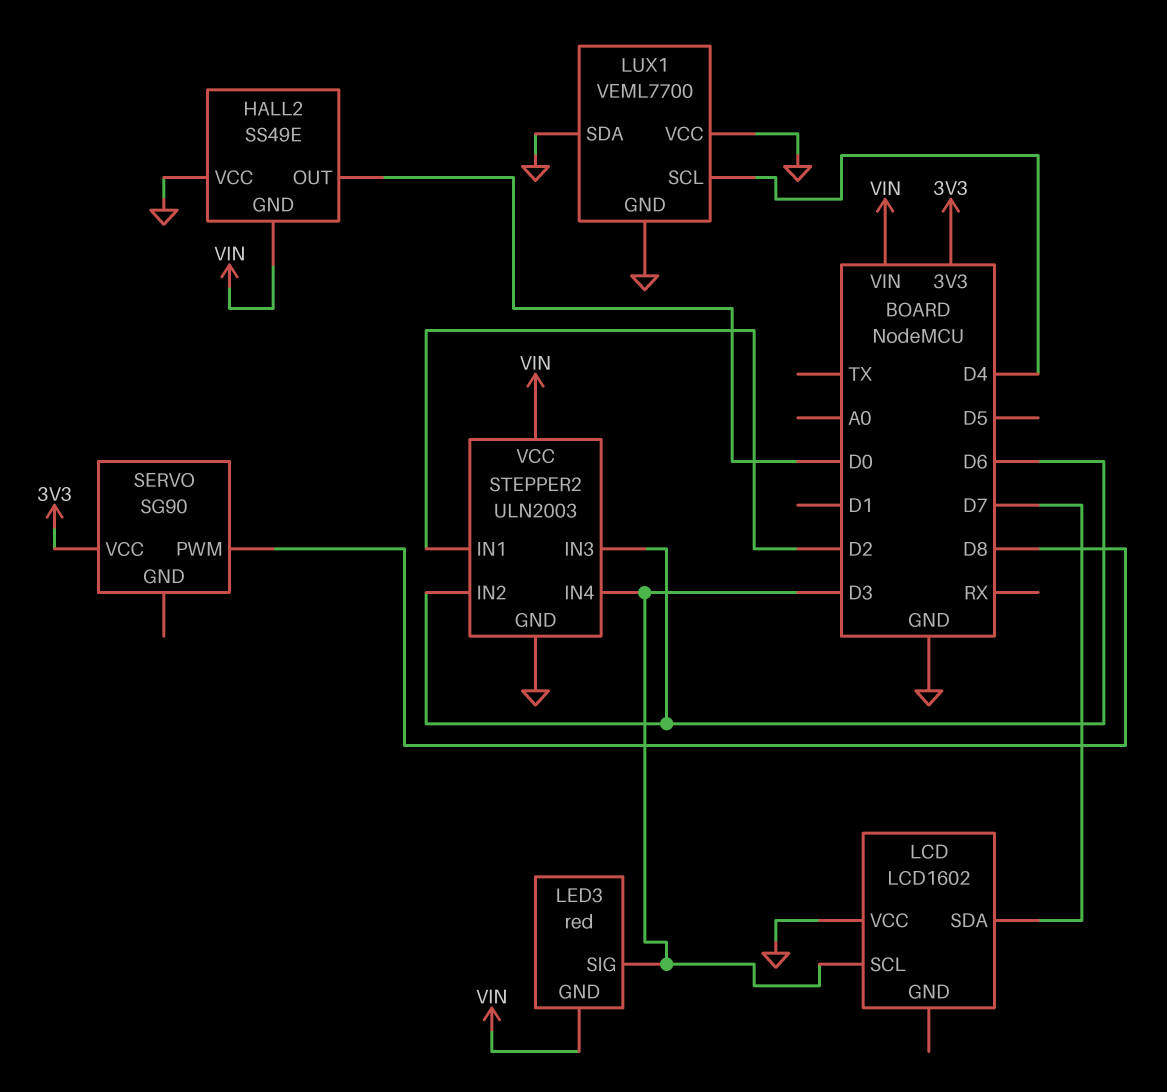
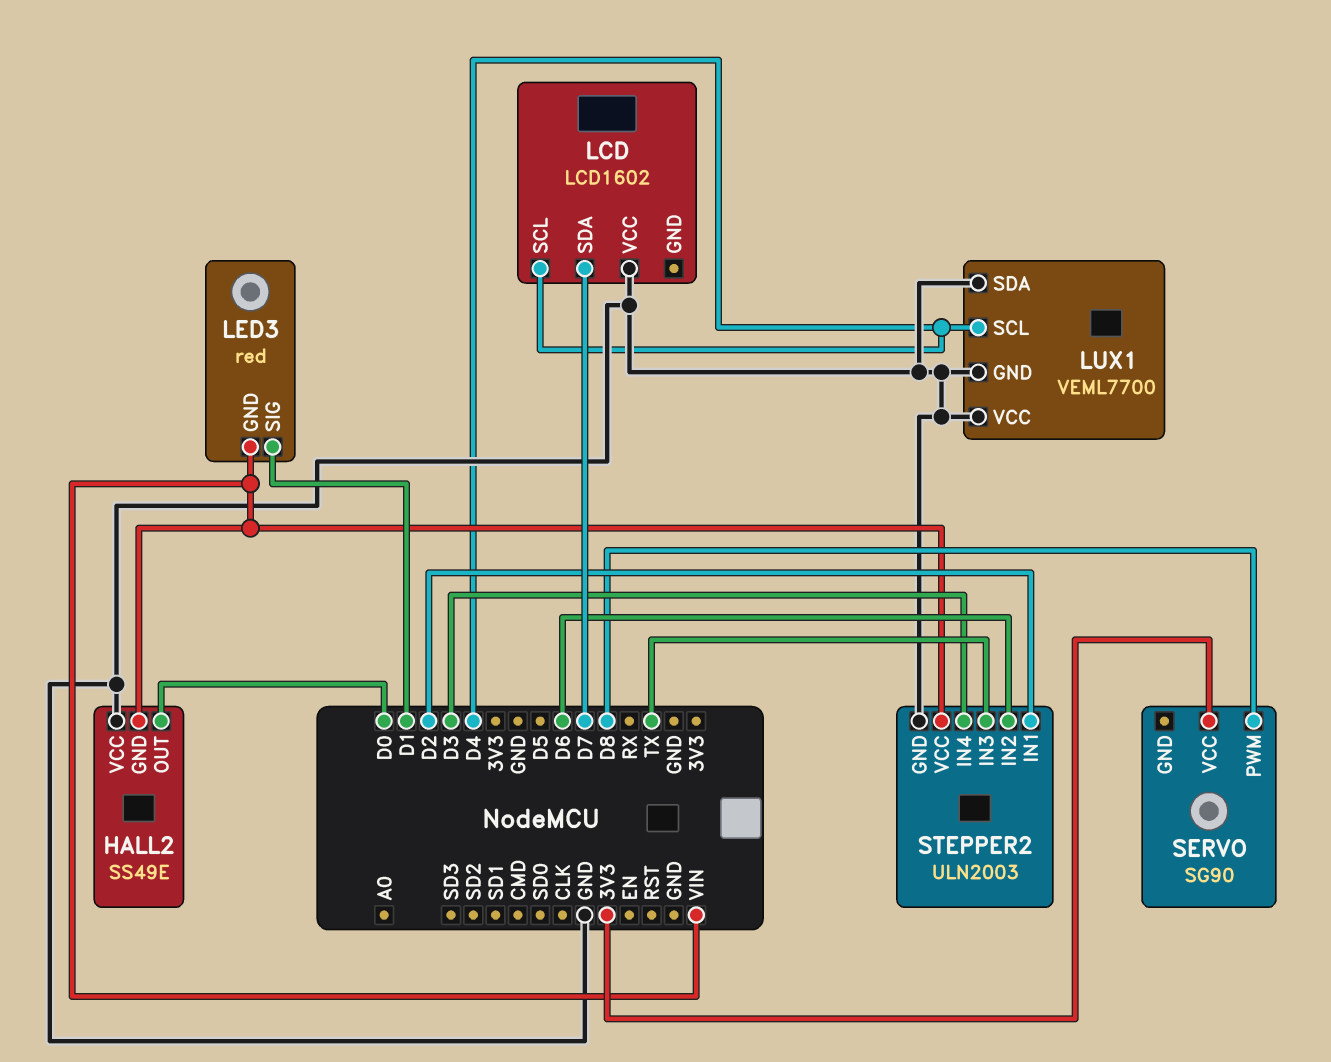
LCD pin SCL: D3 -> D4
LED3 pin SIG: D3 -> D1
STEPPER2 pin IN3: D6 -> TX

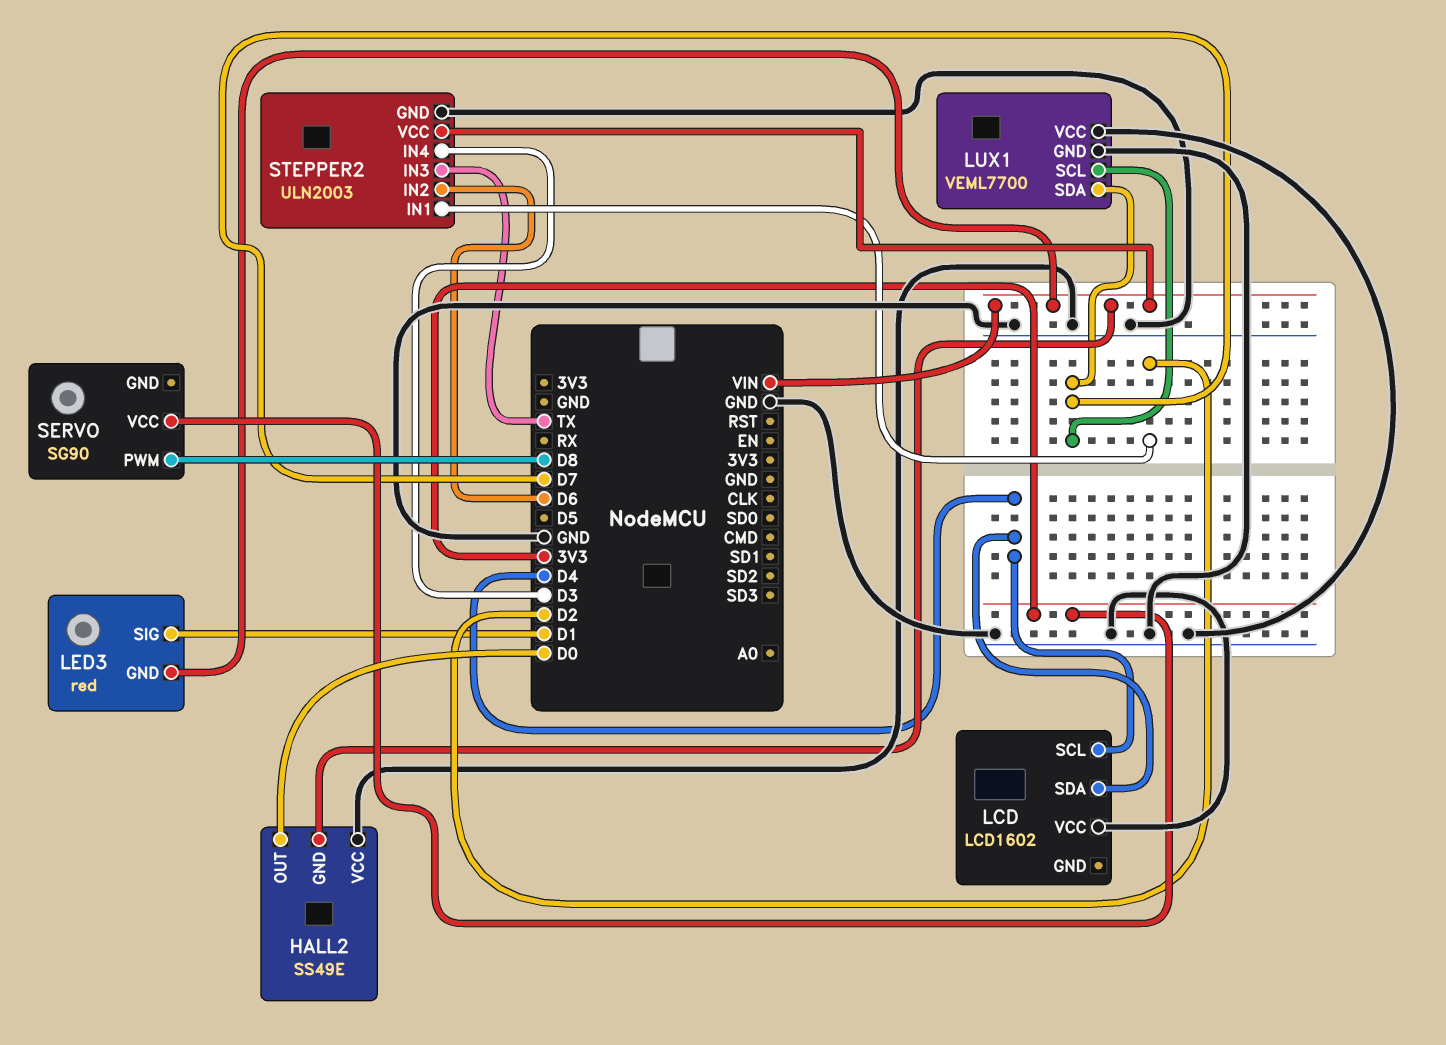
LCD pin SDA: D7 -> D4
LUX1 pin SCL: D4 -> D7
LUX1 pin SDA: GND -> D7

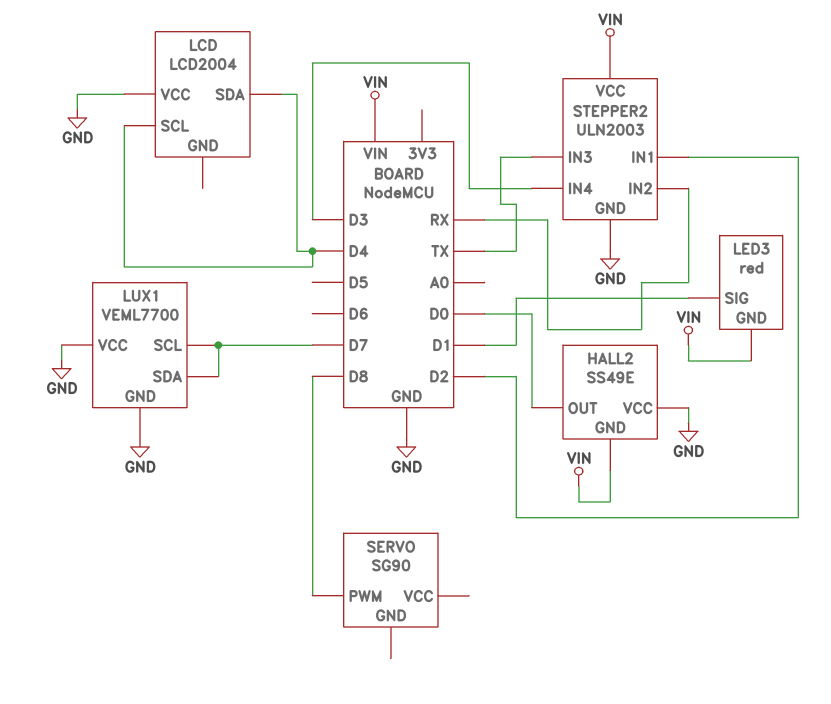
LCD: LCD1602 -> LCD2004
SERVO pin VCC: 3V3 -> none
STEPPER2 pin IN2: D6 -> RX

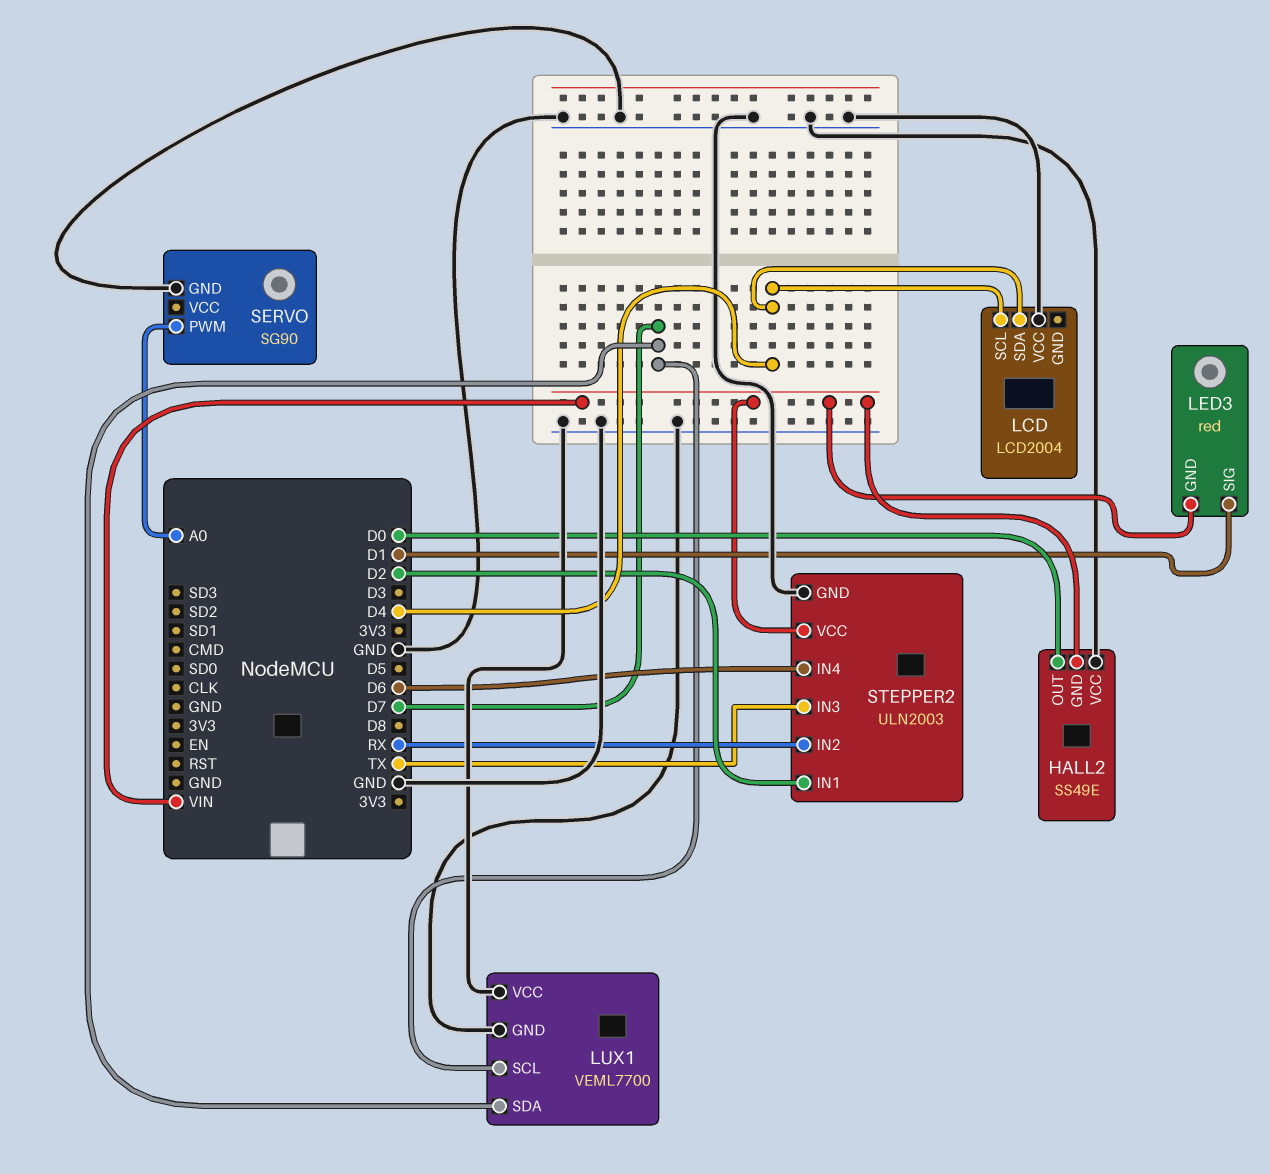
SERVO pin GND: none -> GND
SERVO pin PWM: D8 -> A0
STEPPER2 pin IN4: D3 -> D6

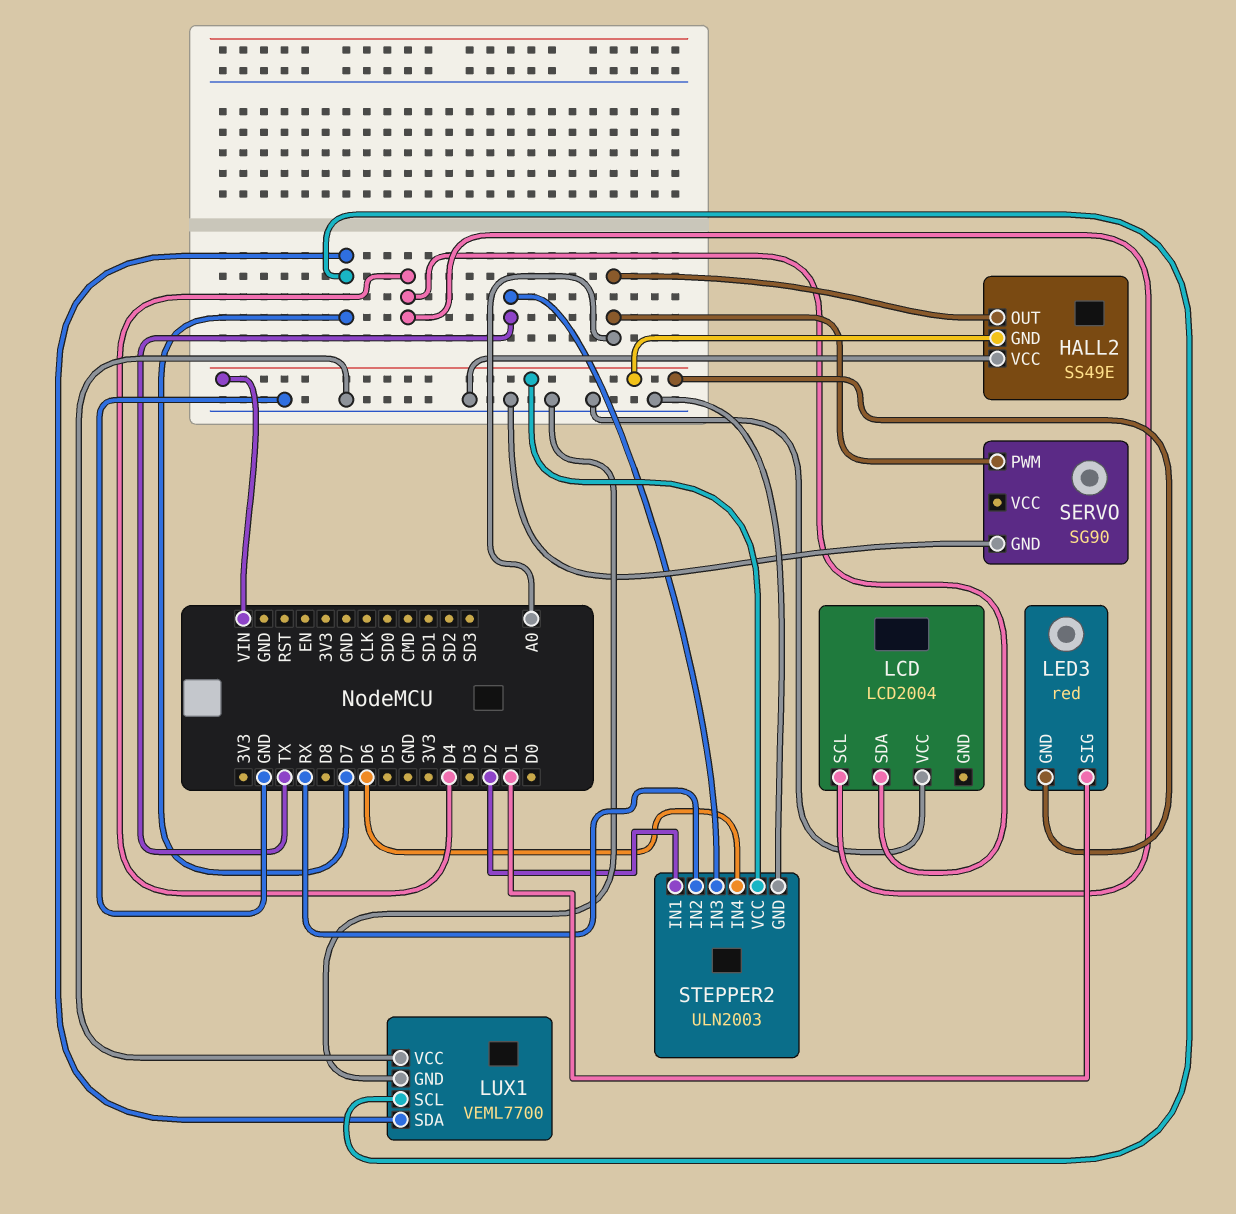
HALL2 pin OUT: D0 -> A0

